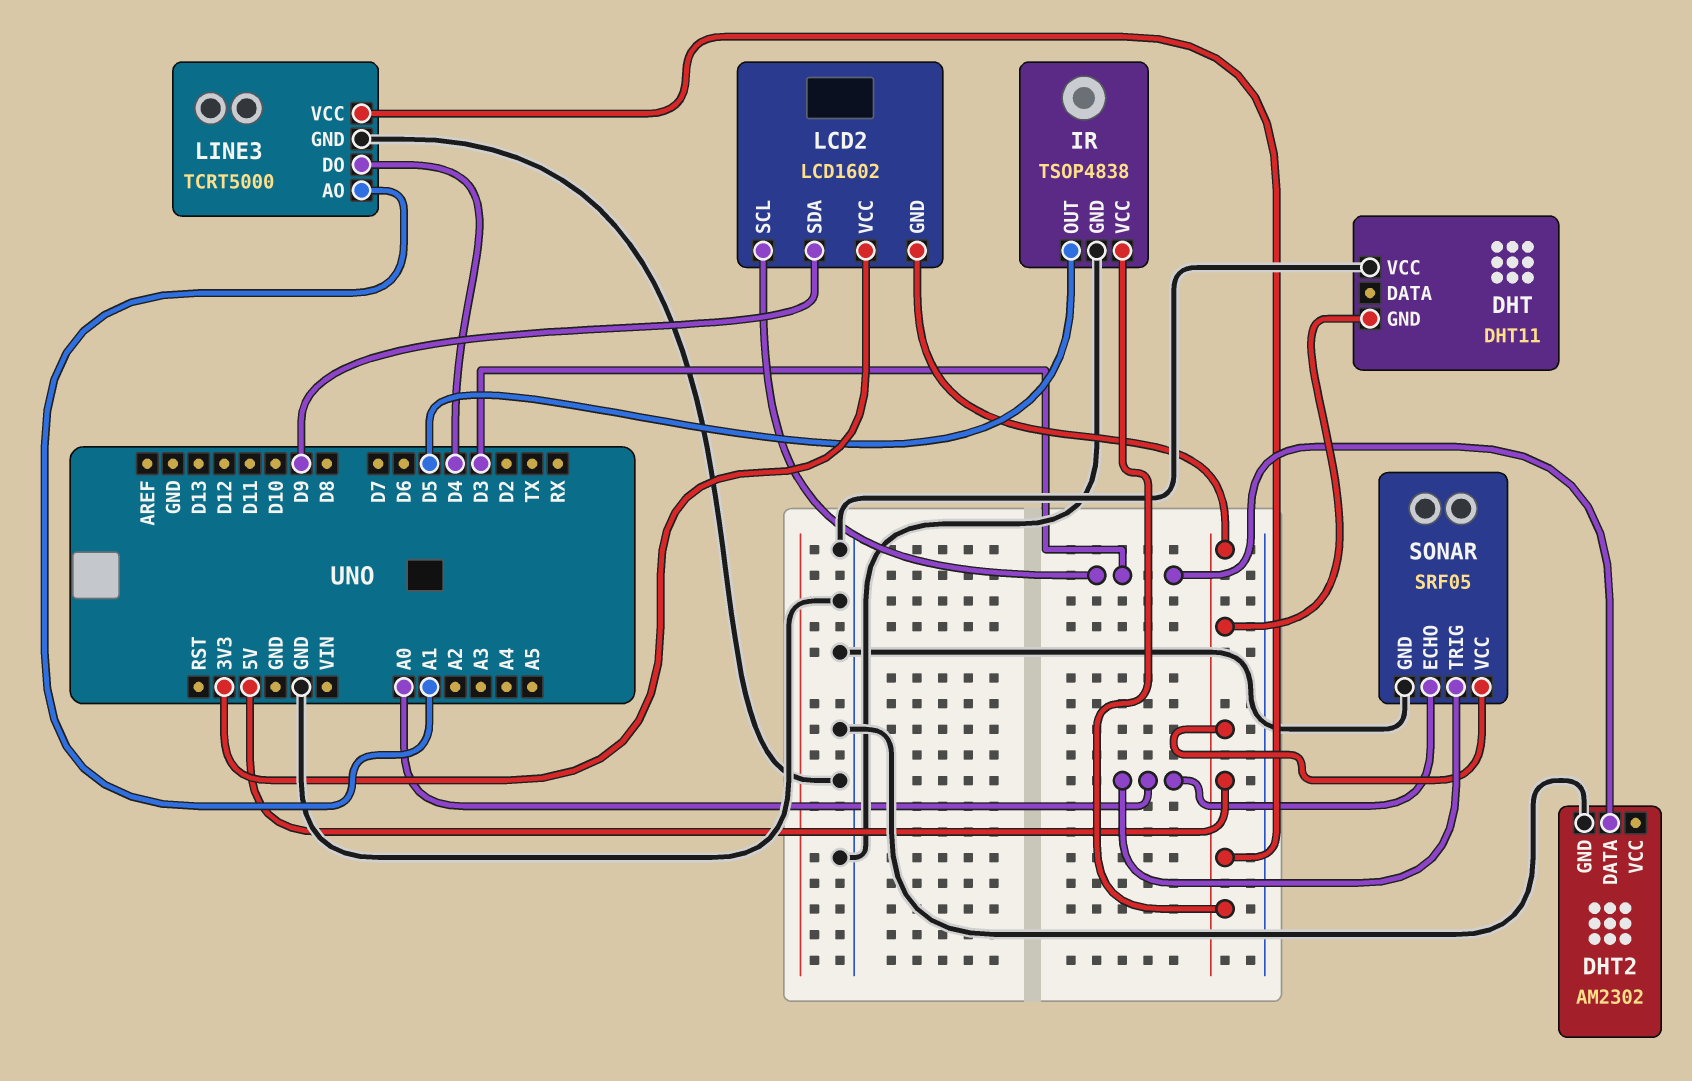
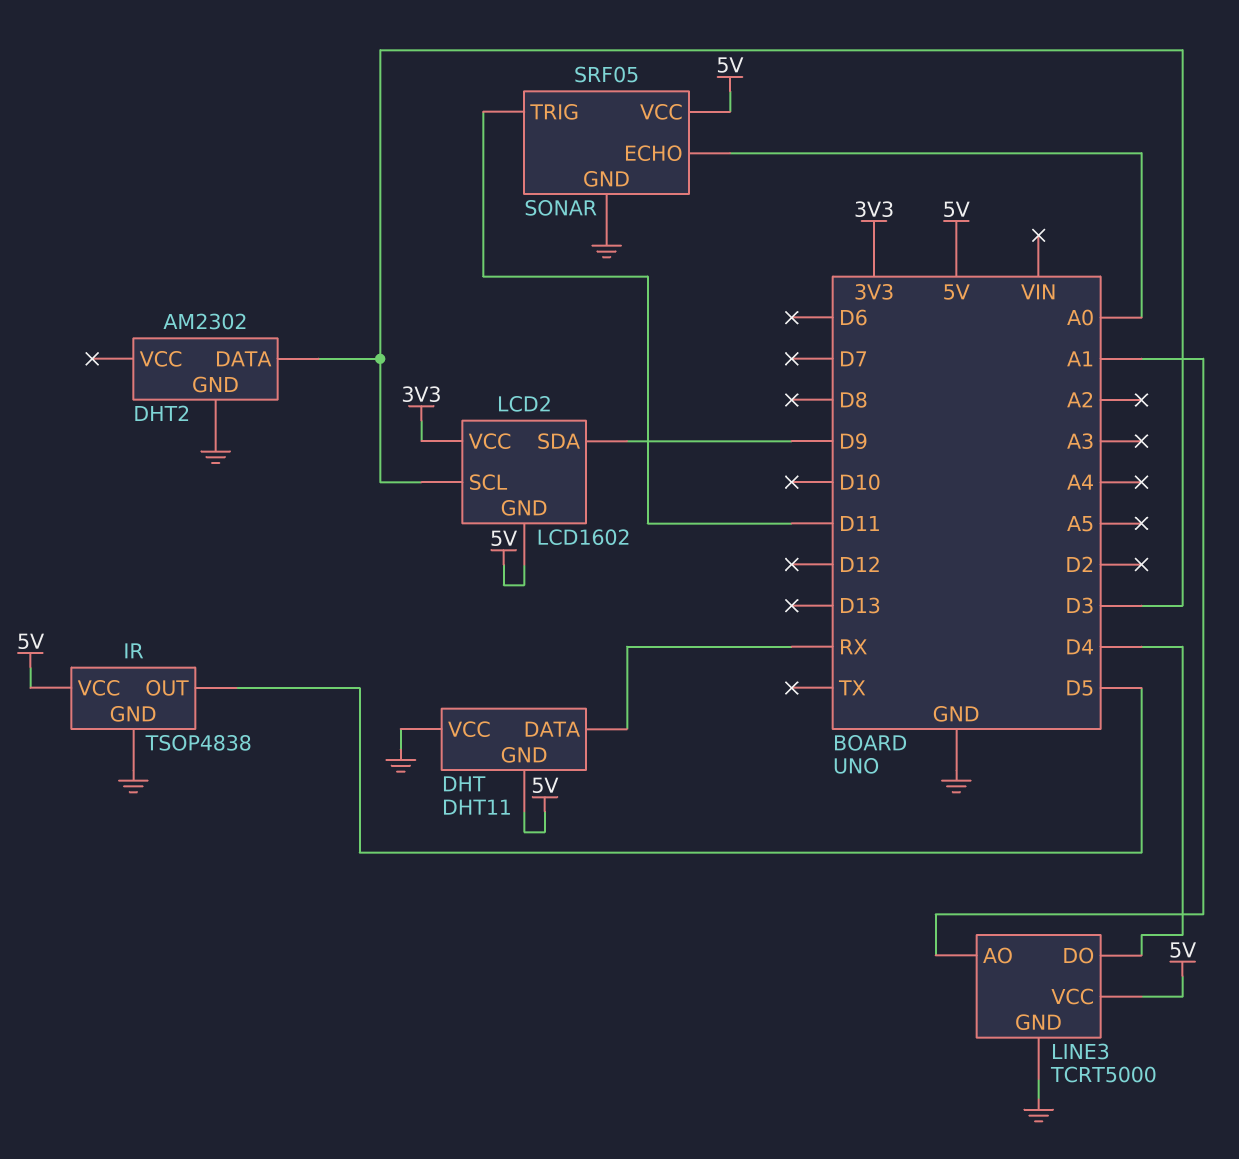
DHT pin DATA: none -> RX
SONAR pin TRIG: A0 -> D11

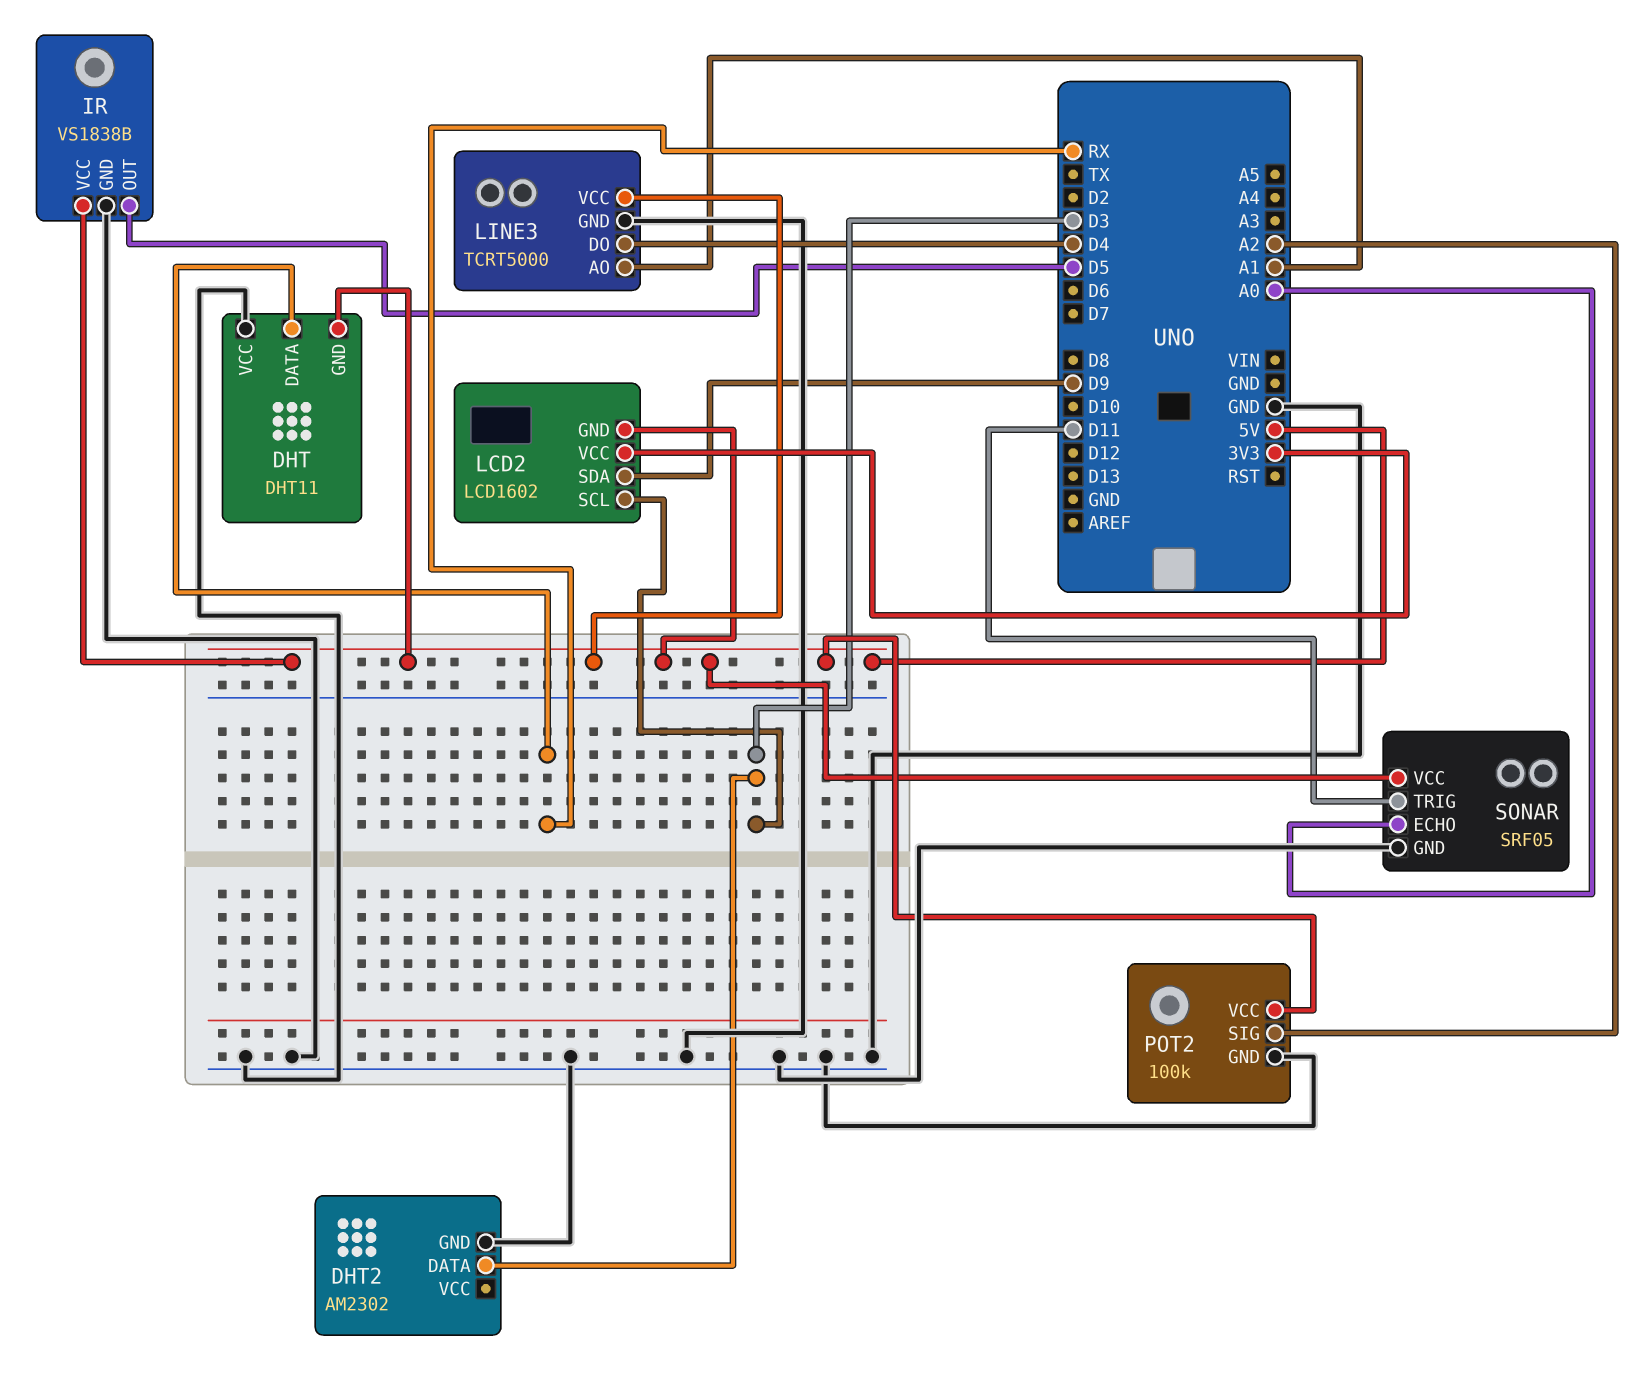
IR: TSOP4838 -> VS1838B
POT2: none -> 100k
POT2 pin GND: none -> GND
POT2 pin SIG: none -> A2
POT2 pin VCC: none -> 5V

